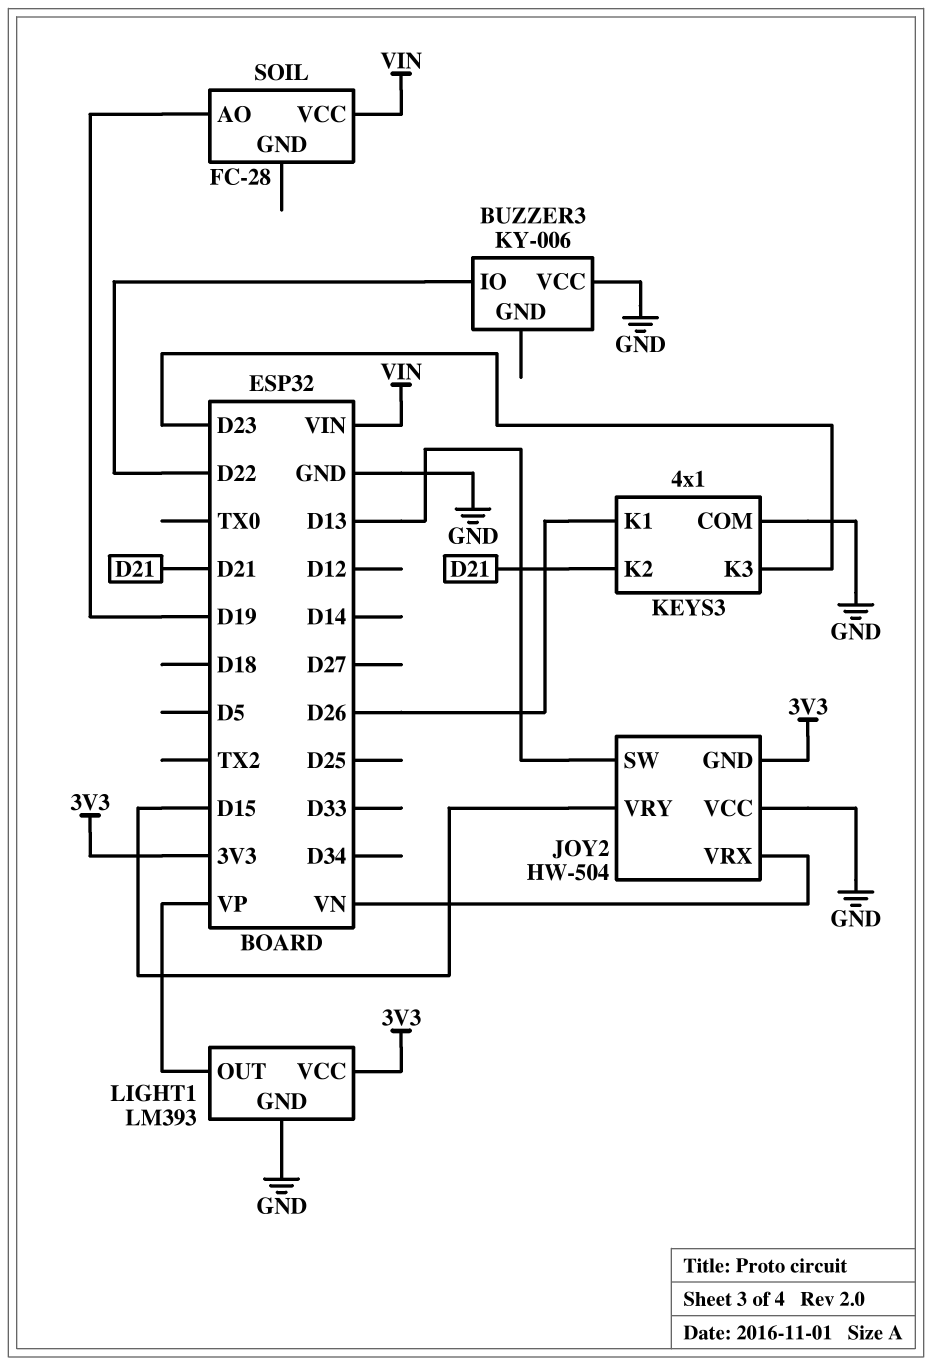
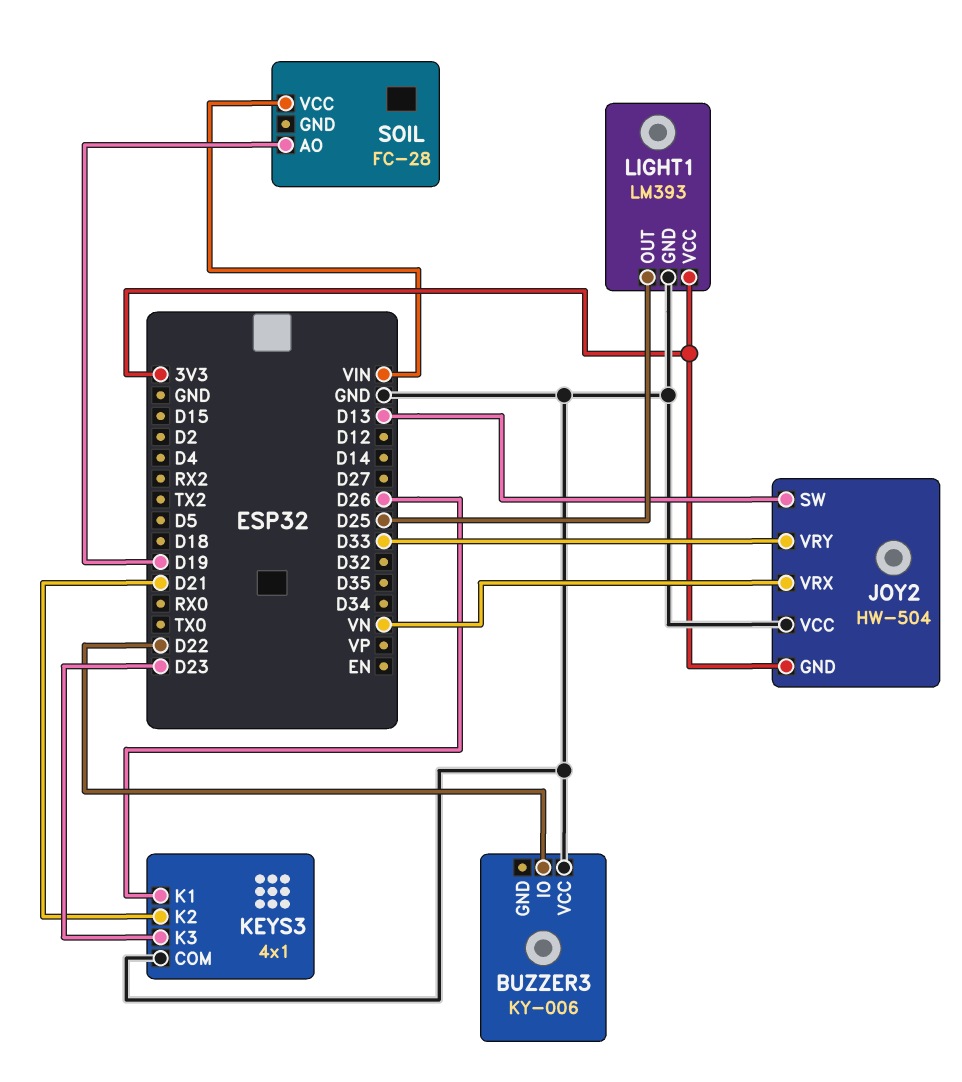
JOY2 pin VRY: D15 -> D33
LIGHT1 pin OUT: VP -> D25

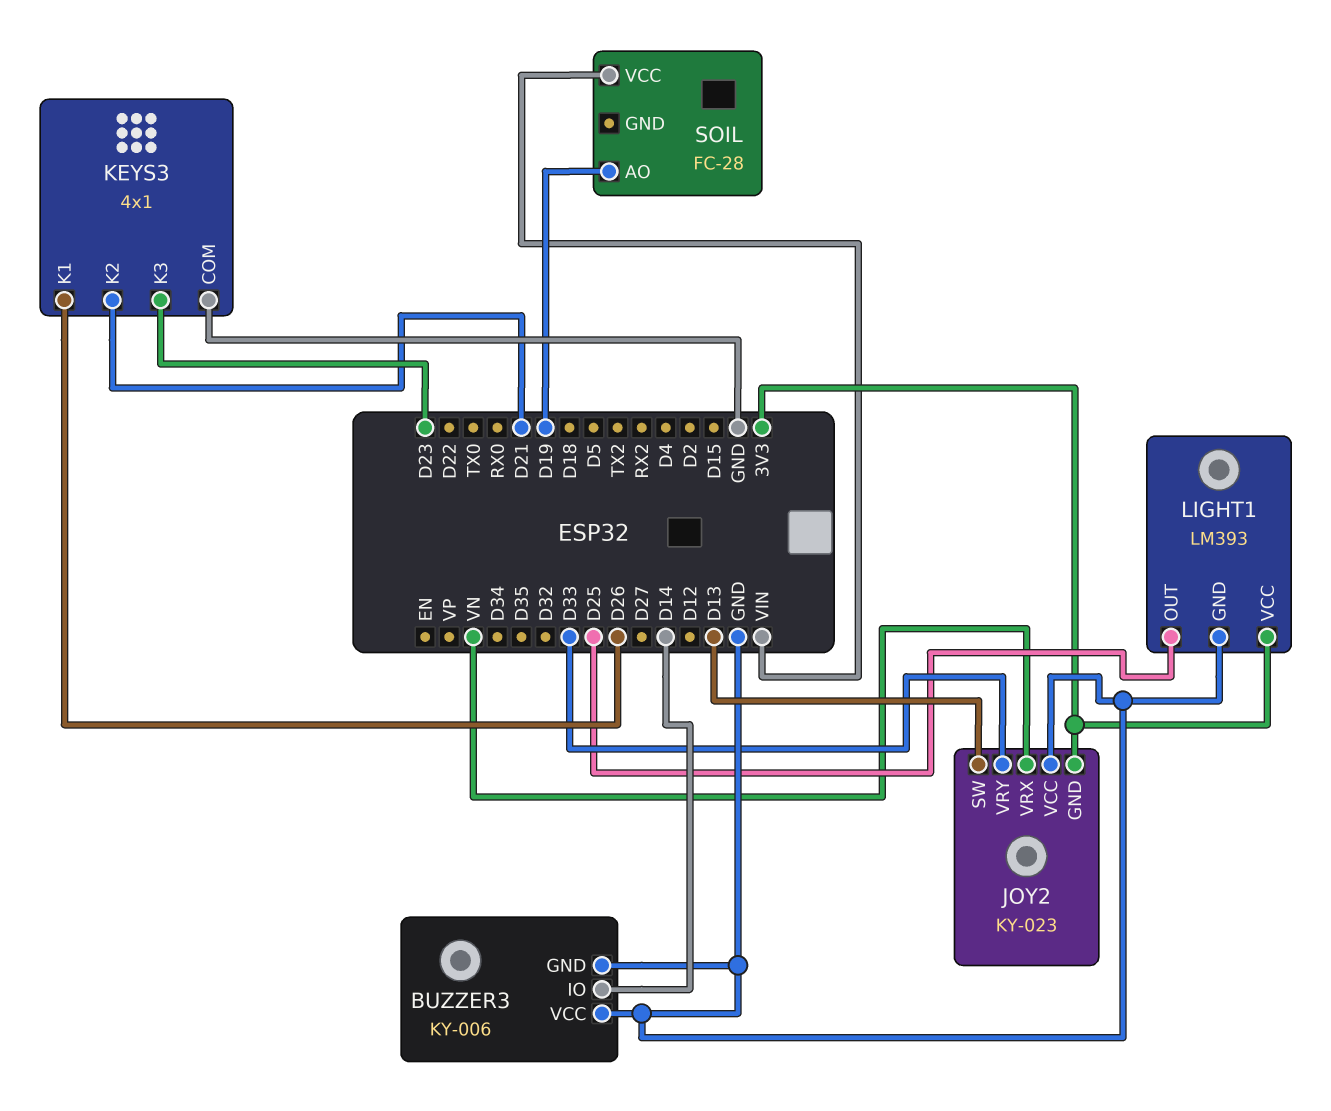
BUZZER3 pin GND: none -> GND
BUZZER3 pin IO: D22 -> D14
JOY2: HW-504 -> KY-023

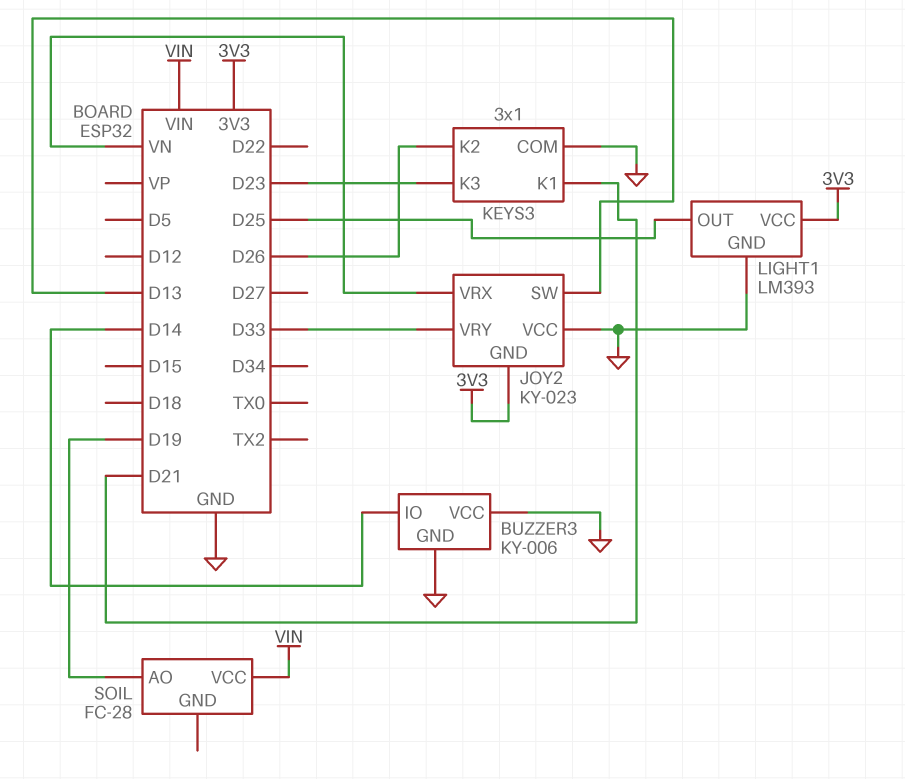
KEYS3: 4x1 -> 3x1
KEYS3 pin K1: D26 -> D21
KEYS3 pin K2: D21 -> D26

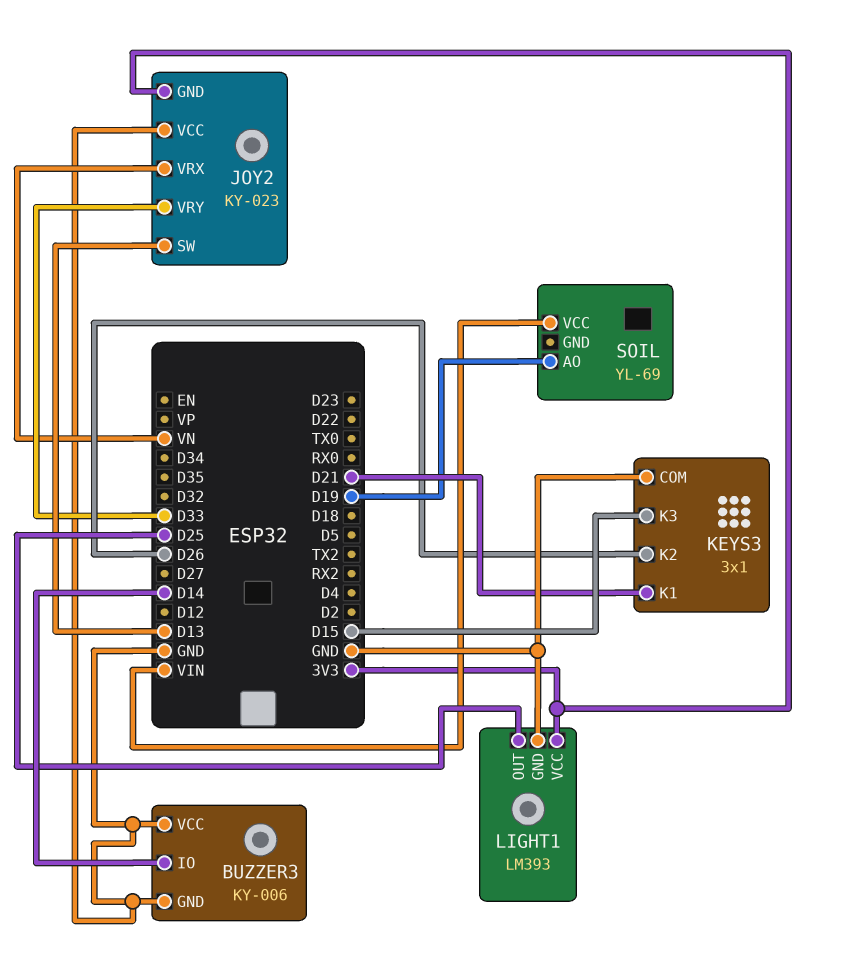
KEYS3 pin K3: D23 -> D15
SOIL: FC-28 -> YL-69

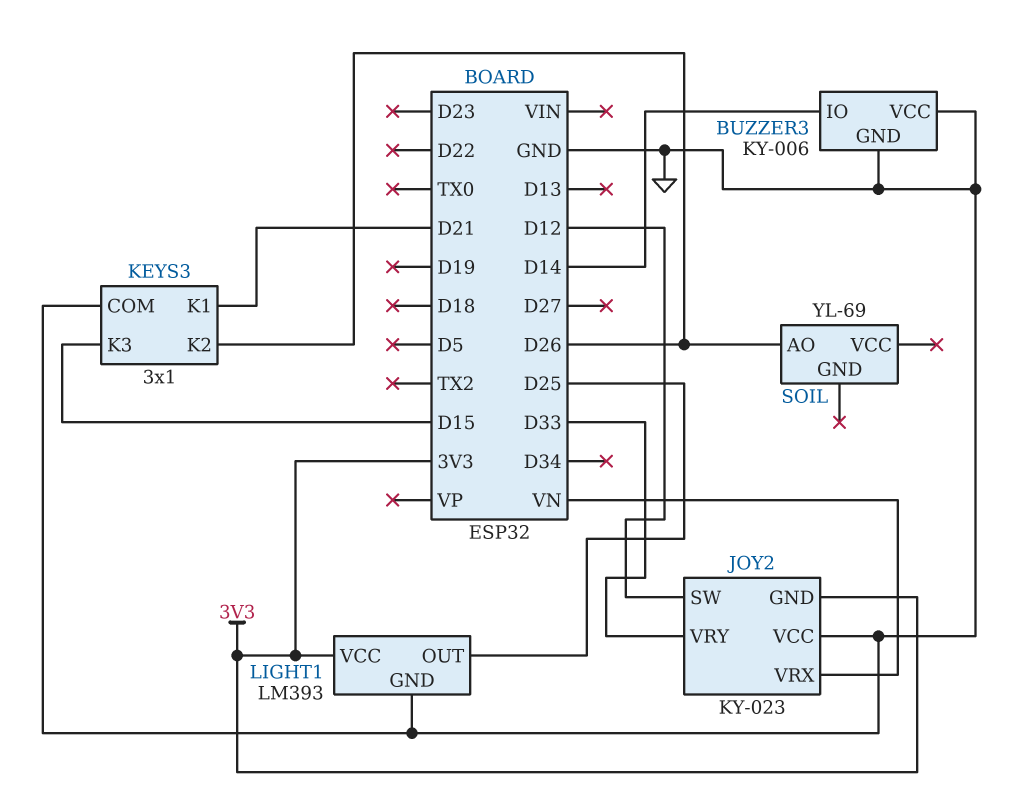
JOY2 pin SW: D13 -> D12
SOIL pin AO: D19 -> D26
SOIL pin VCC: VIN -> none

